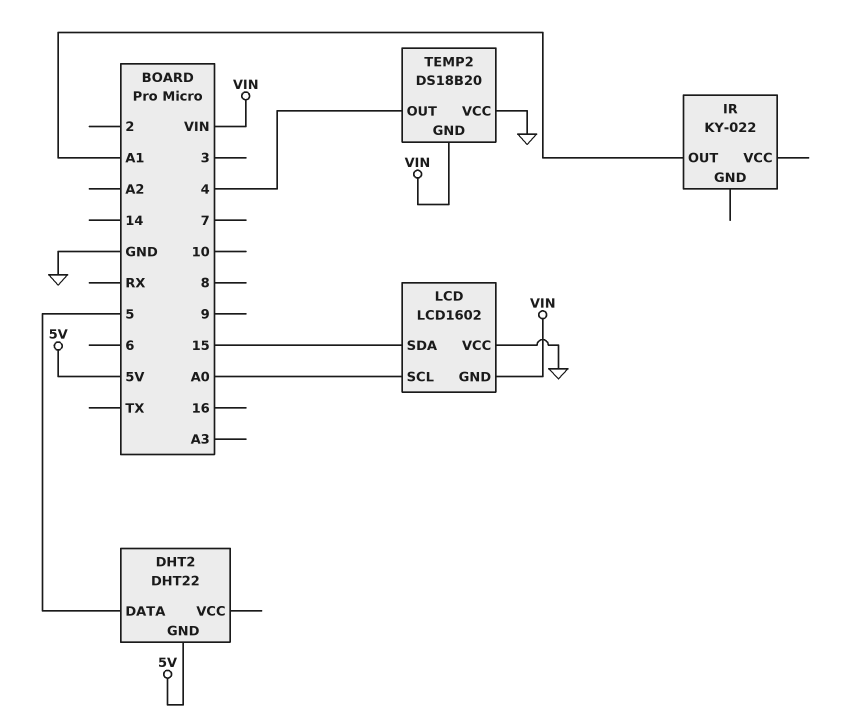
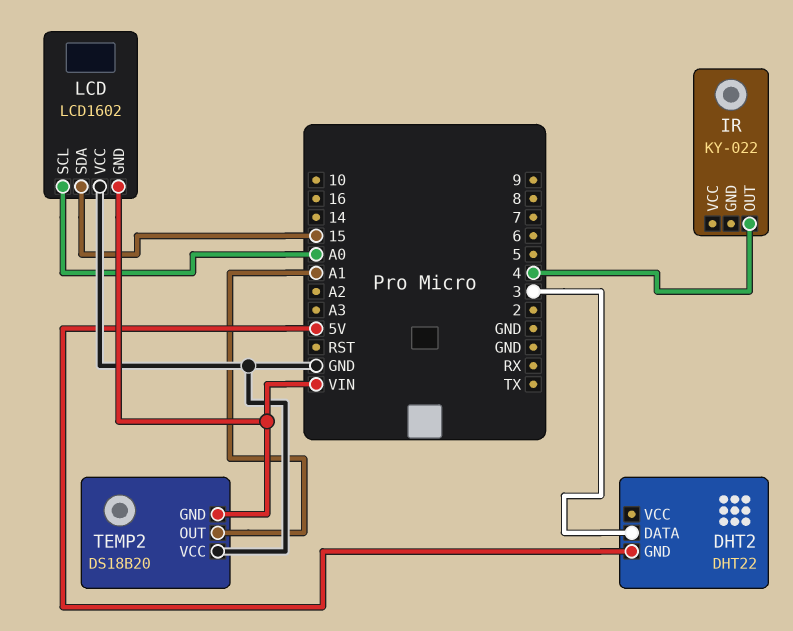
DHT2 pin DATA: 5 -> 3
IR pin OUT: A1 -> 4
TEMP2 pin OUT: 4 -> A1

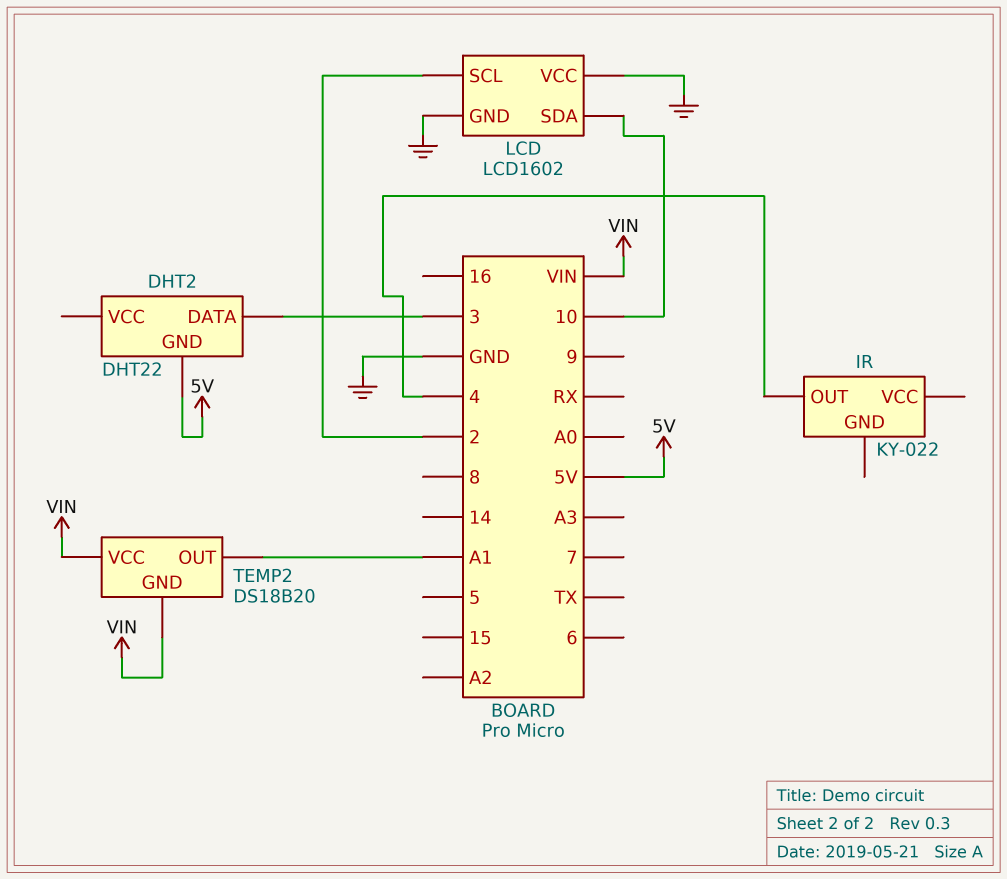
LCD pin GND: VIN -> GND
LCD pin SCL: A0 -> 2
LCD pin SDA: 15 -> 10
TEMP2 pin VCC: GND -> VIN

